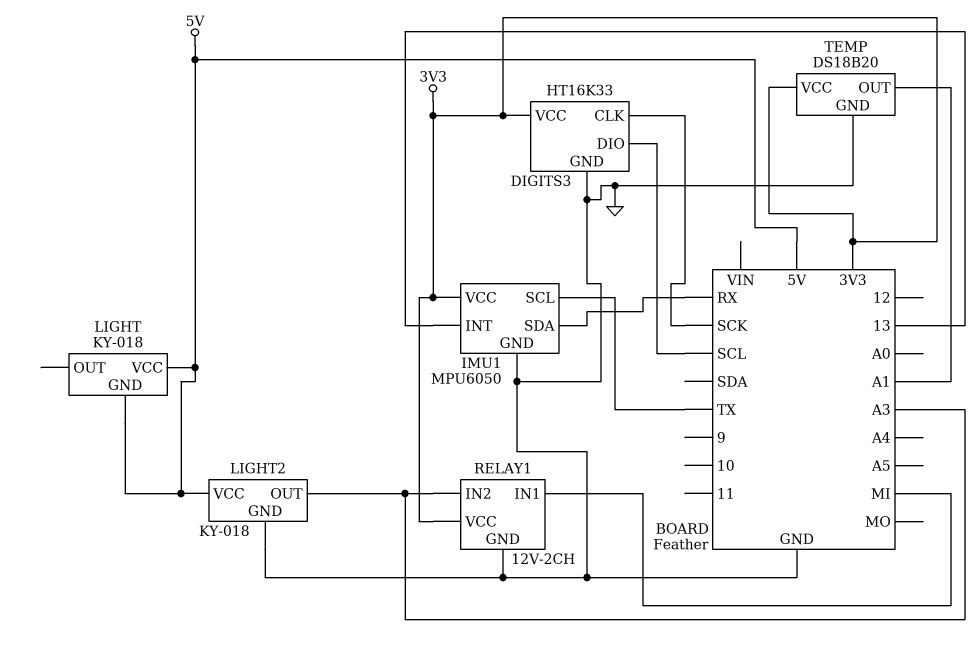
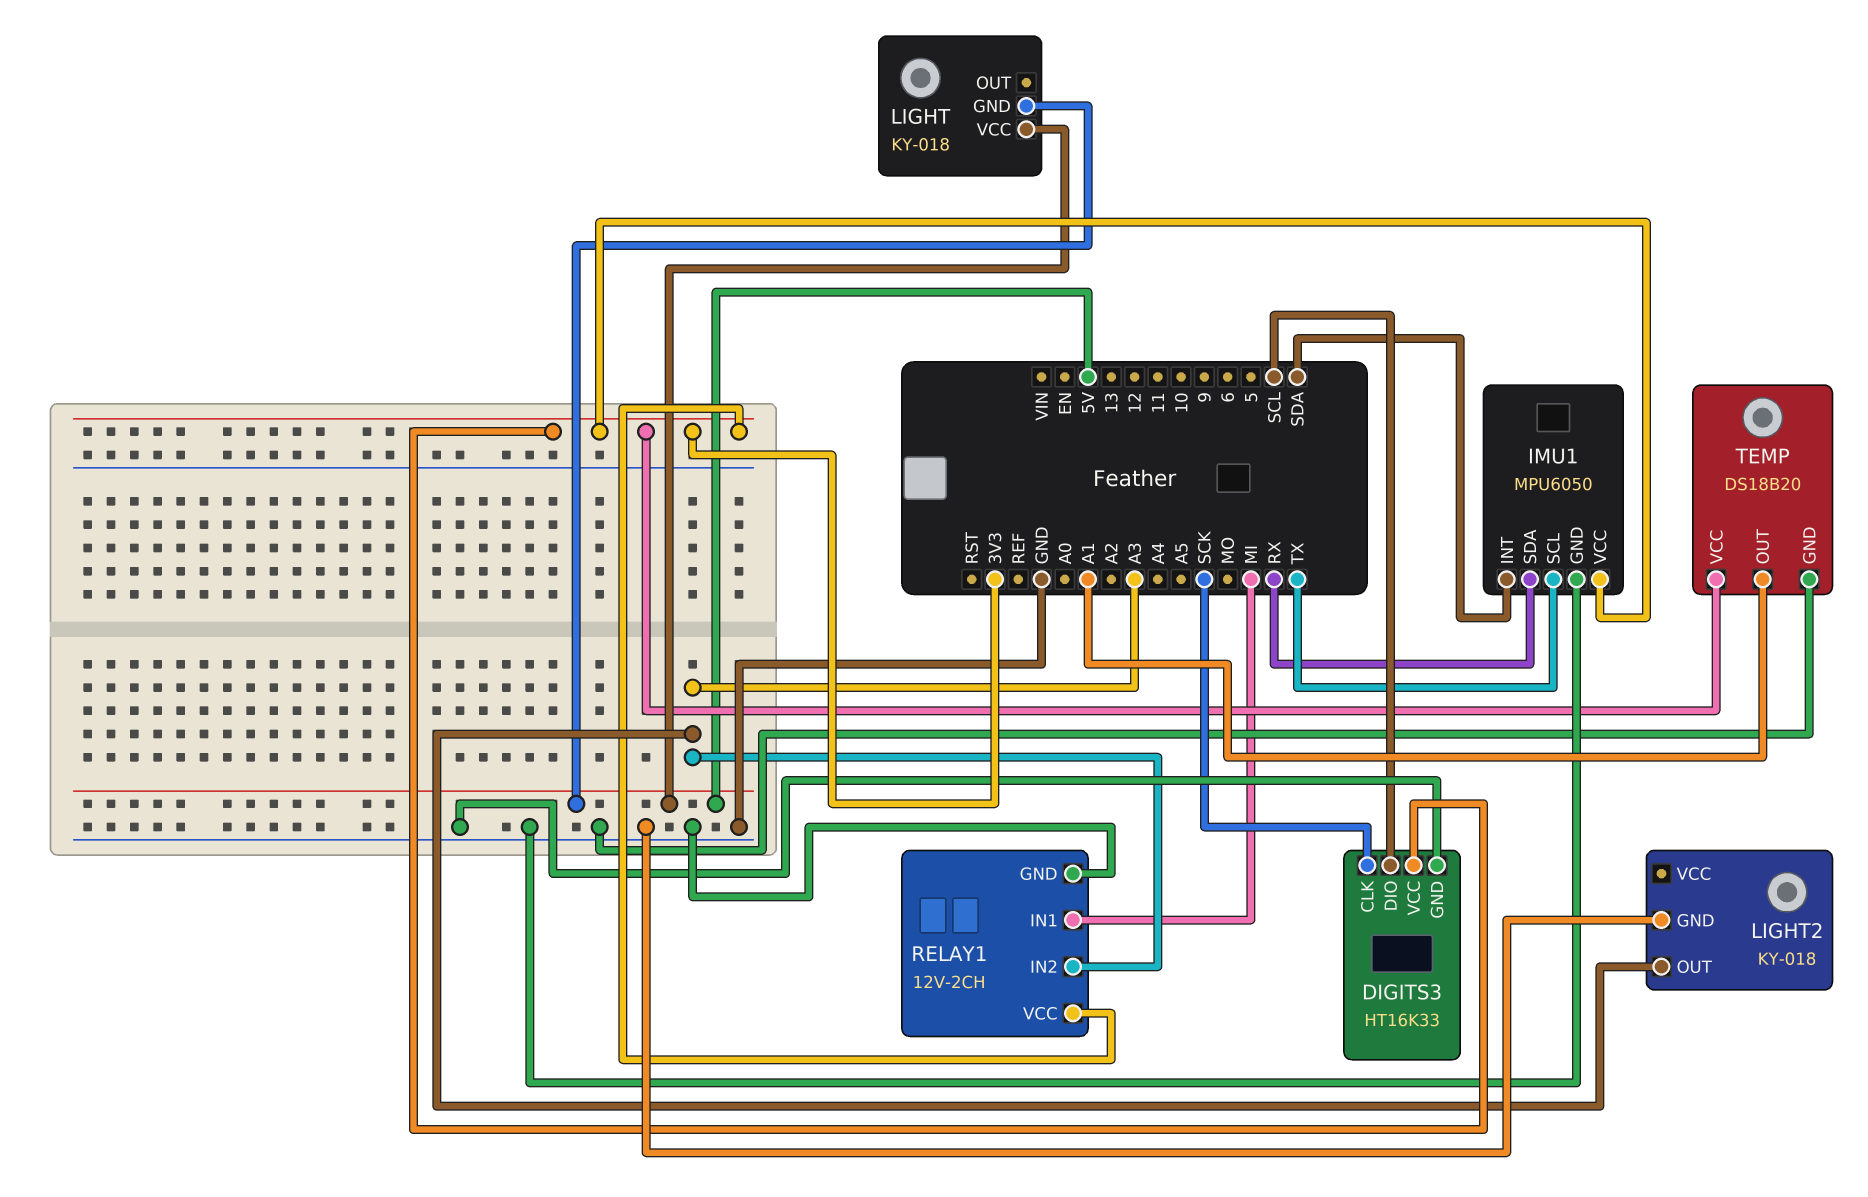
IMU1 pin INT: 13 -> SDA
LIGHT2 pin VCC: 5V -> none

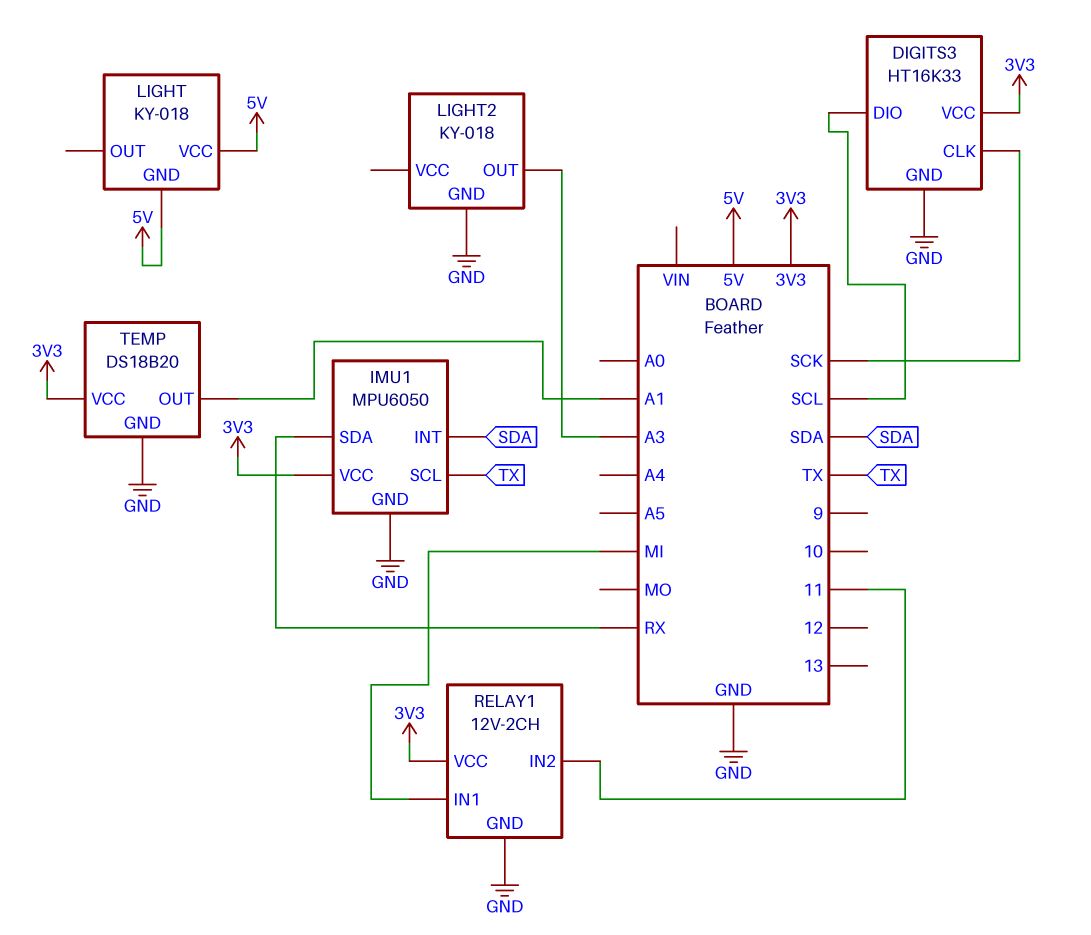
RELAY1 pin IN2: A3 -> 11

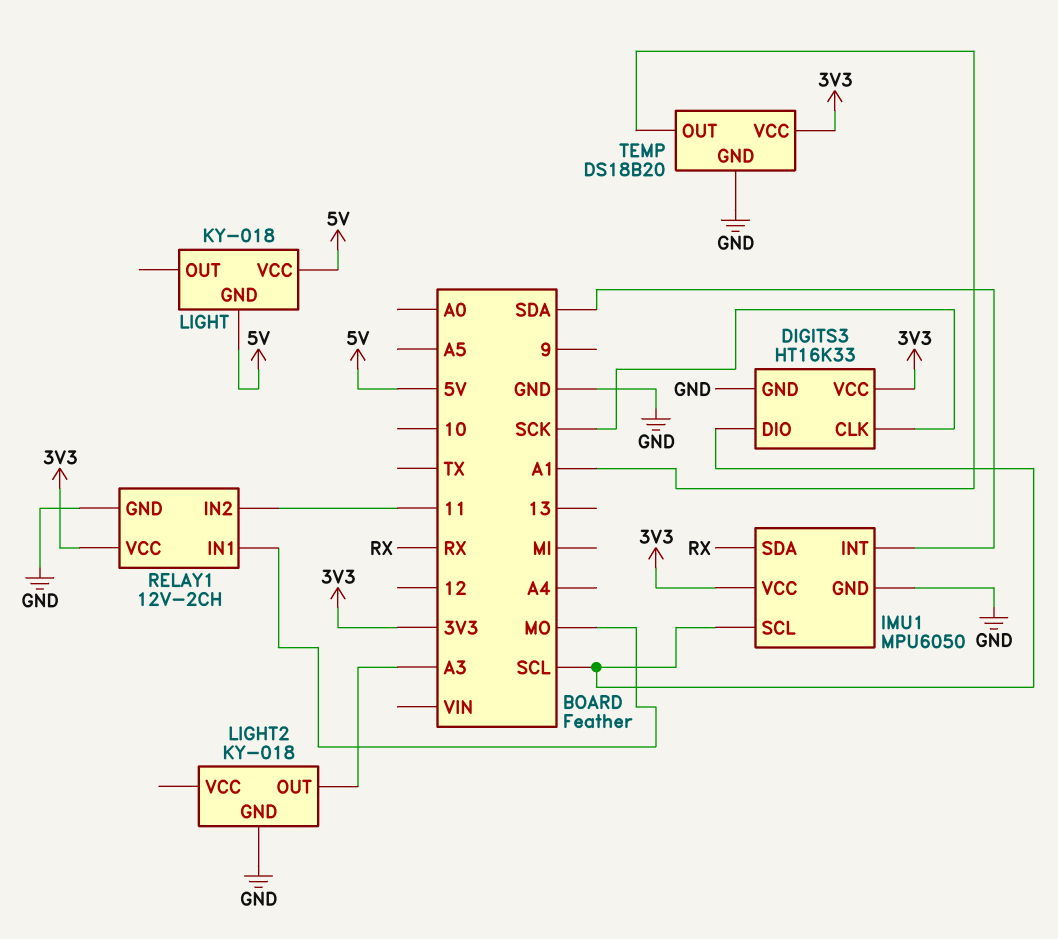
IMU1 pin SCL: TX -> SCL
RELAY1 pin IN1: MI -> MO

